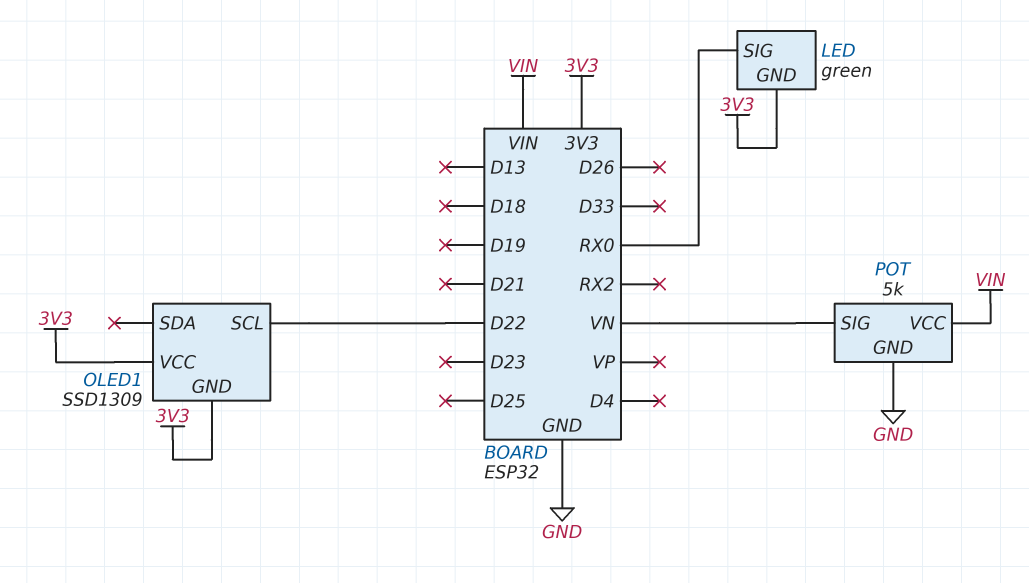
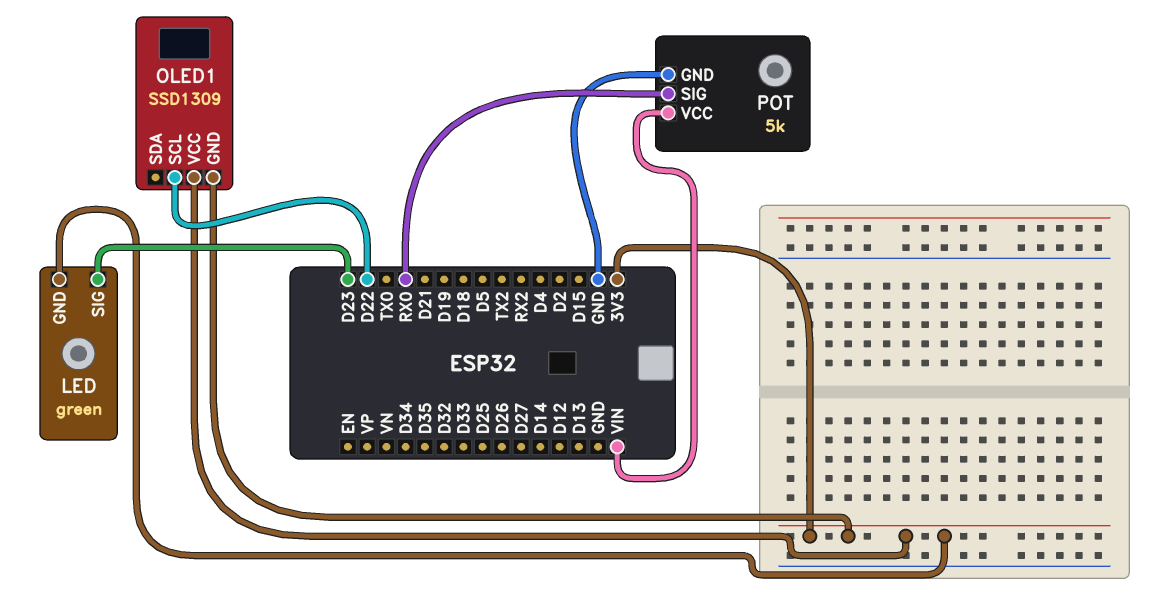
LED pin SIG: RX0 -> D23
POT pin SIG: VN -> RX0

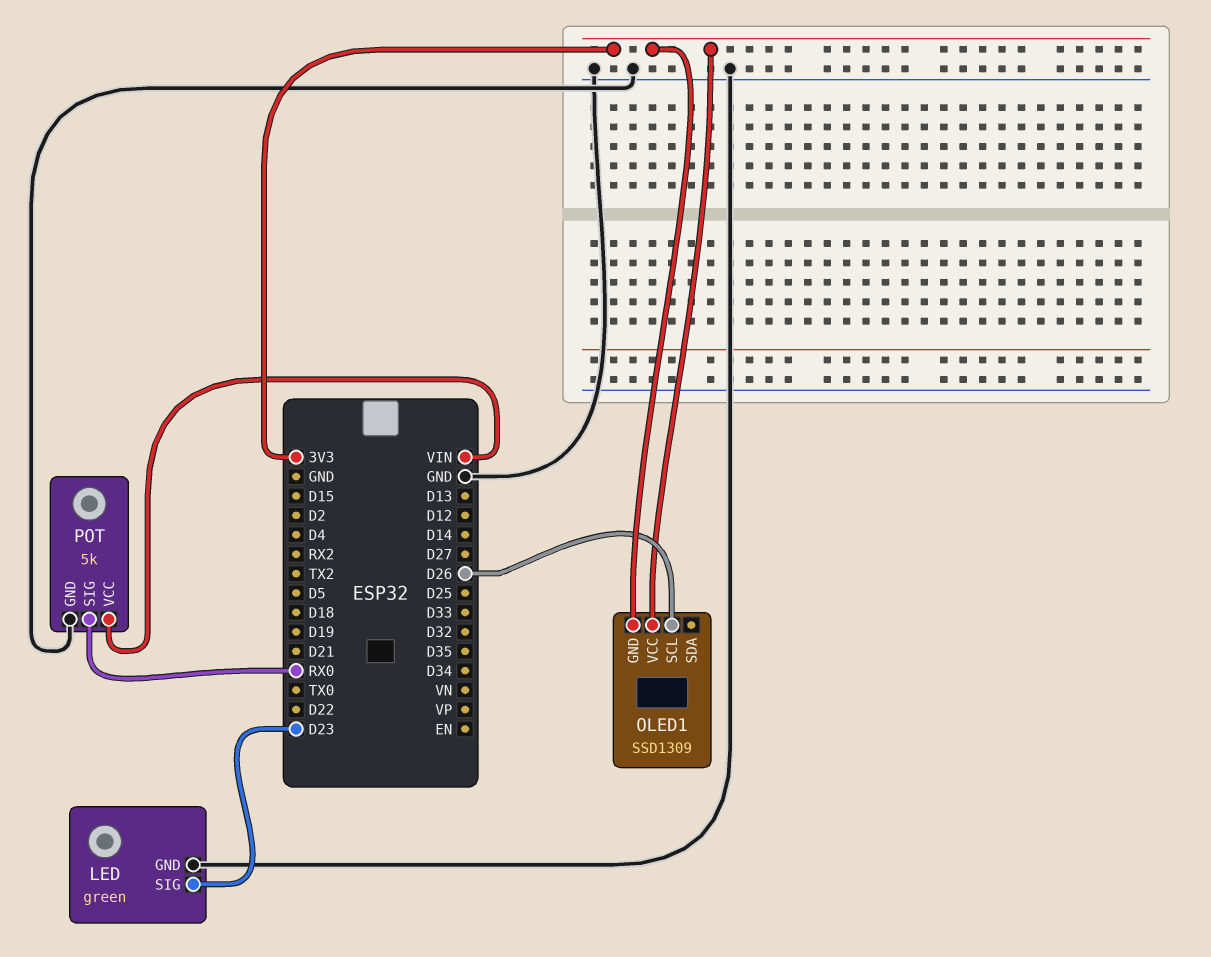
LED pin GND: 3V3 -> GND
OLED1 pin SCL: D22 -> D26

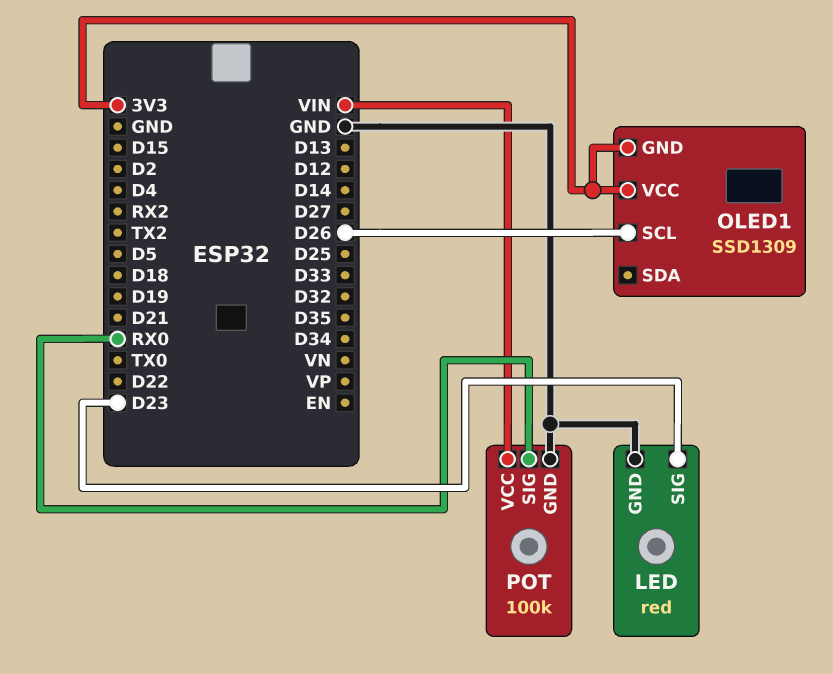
LED: green -> red
POT: 5k -> 100k

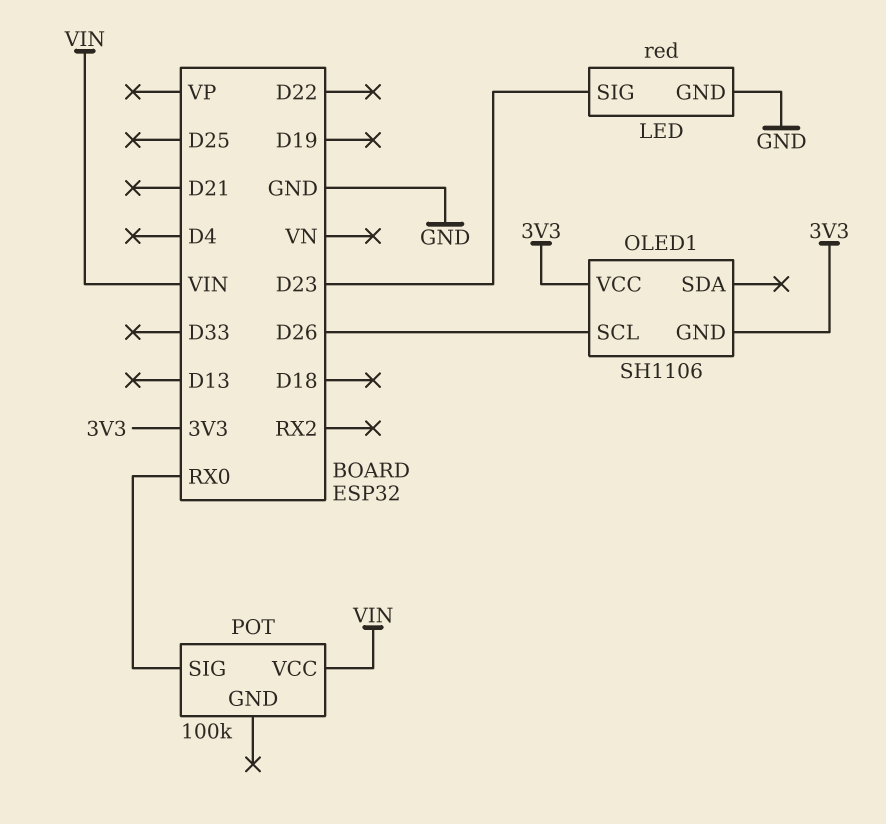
OLED1: SSD1309 -> SH1106
POT pin GND: GND -> none

